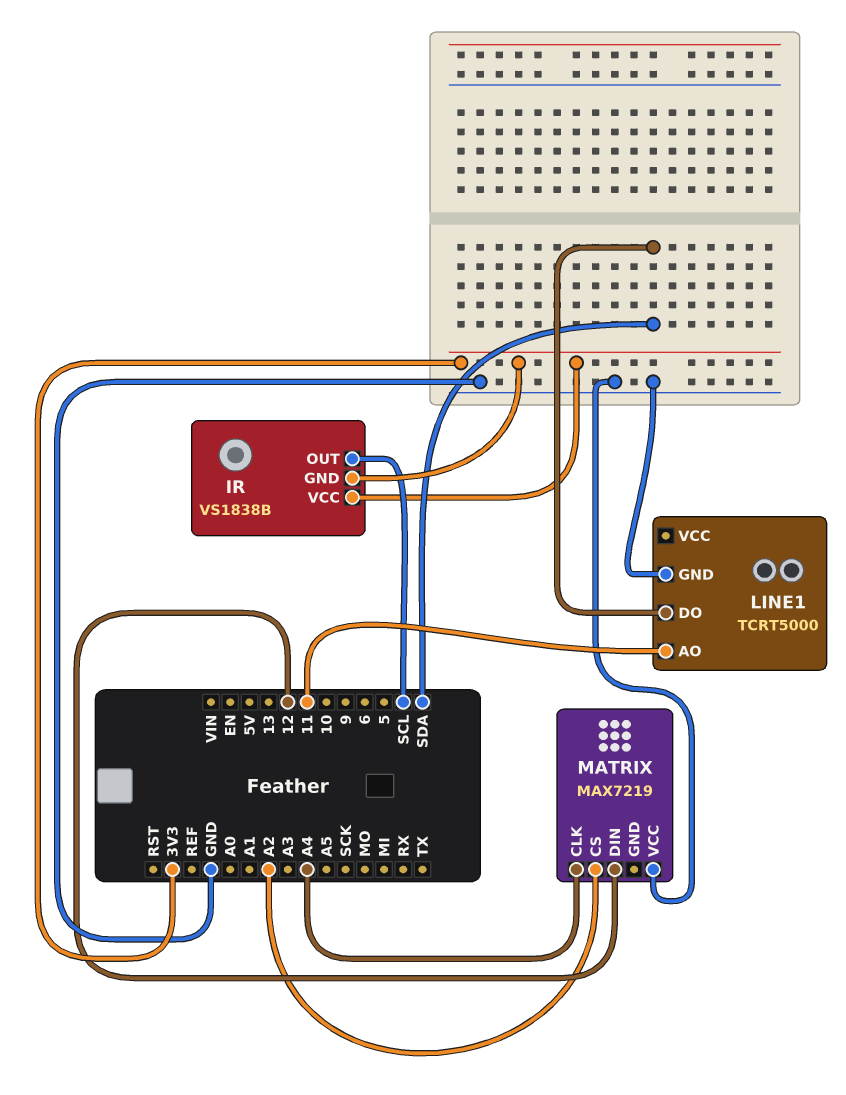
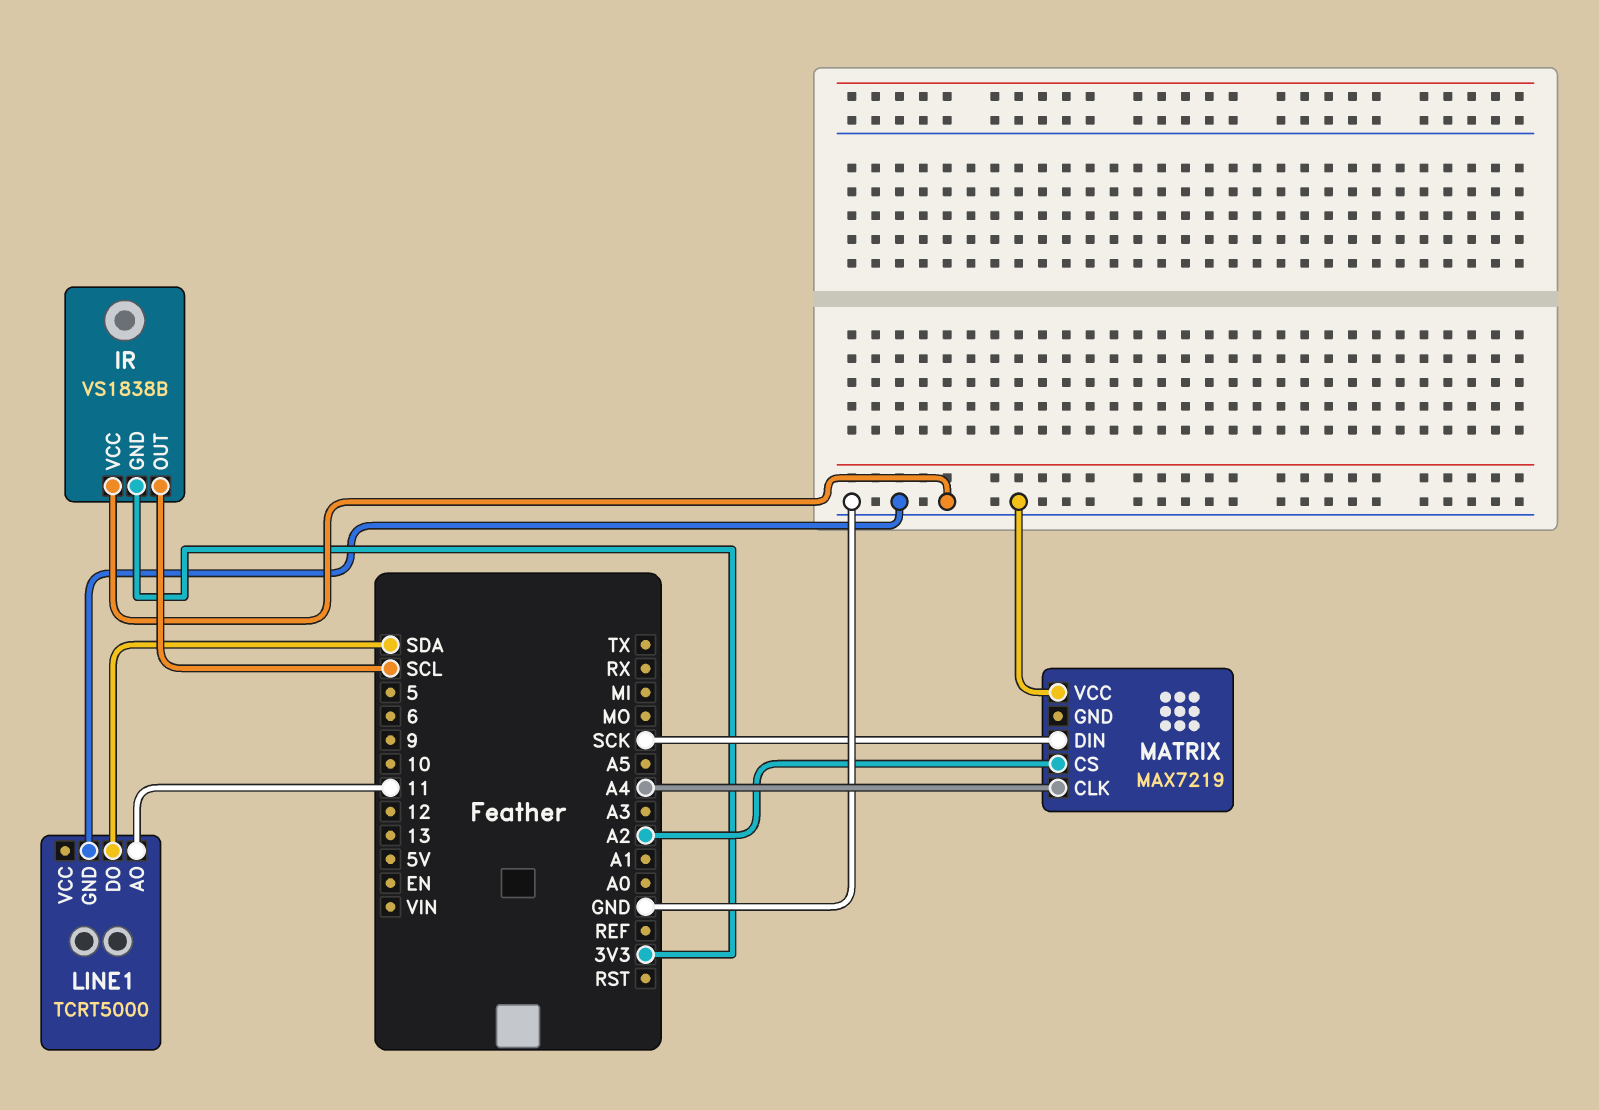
IR pin VCC: 3V3 -> GND
MATRIX pin DIN: 12 -> SCK

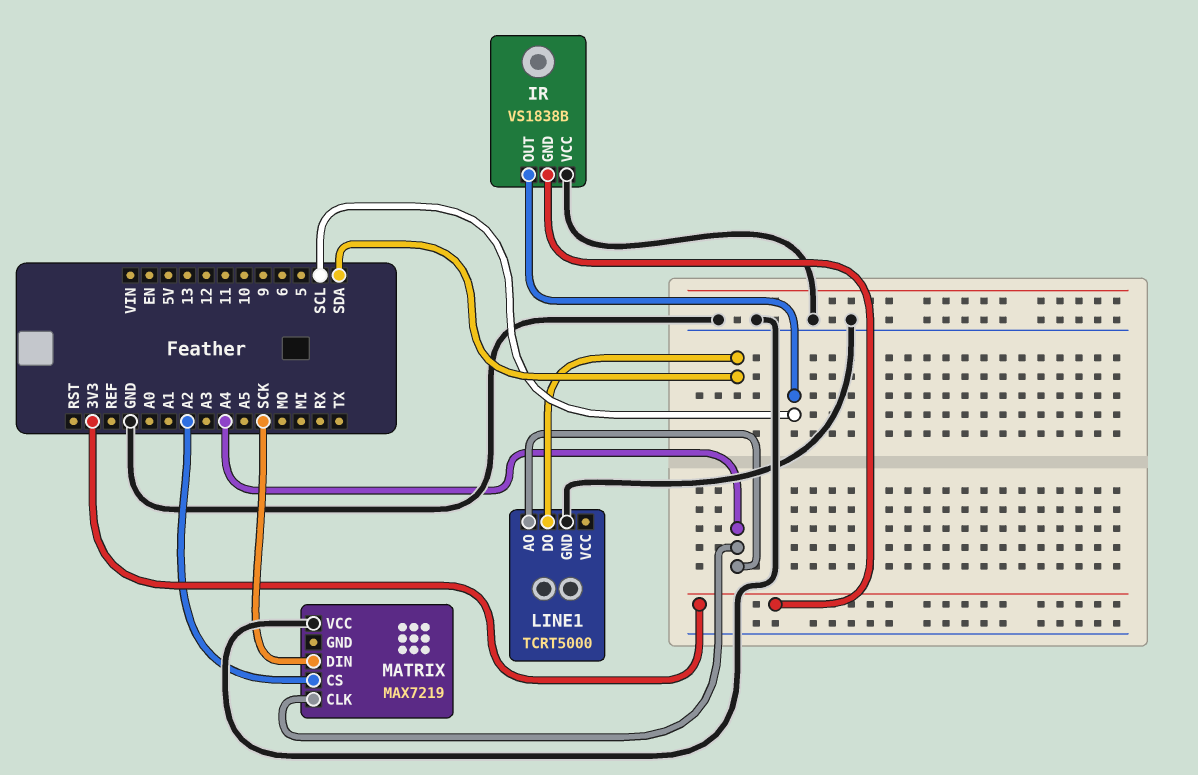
LINE1 pin AO: 11 -> A4

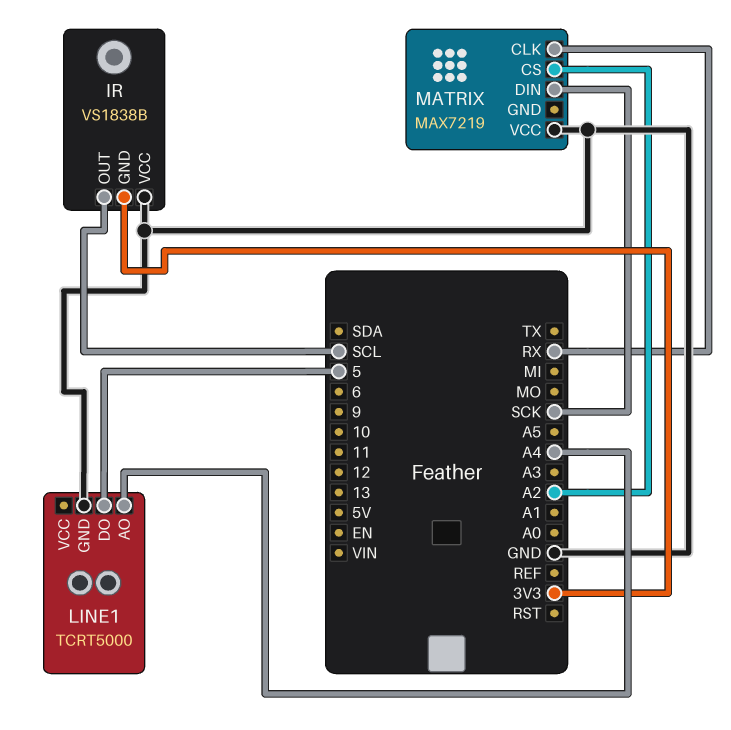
LINE1 pin DO: SDA -> 5
MATRIX pin CLK: A4 -> RX

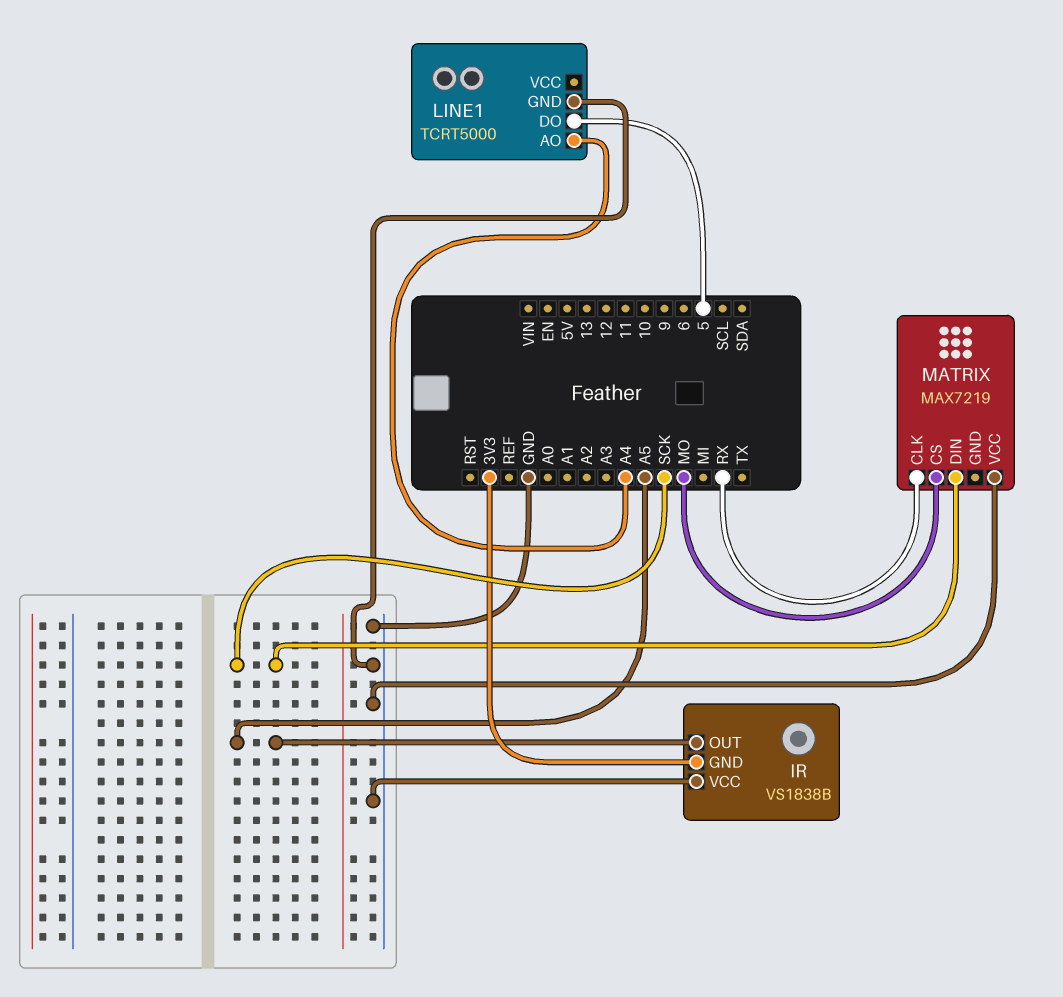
IR pin OUT: SCL -> A5
MATRIX pin CS: A2 -> MO

